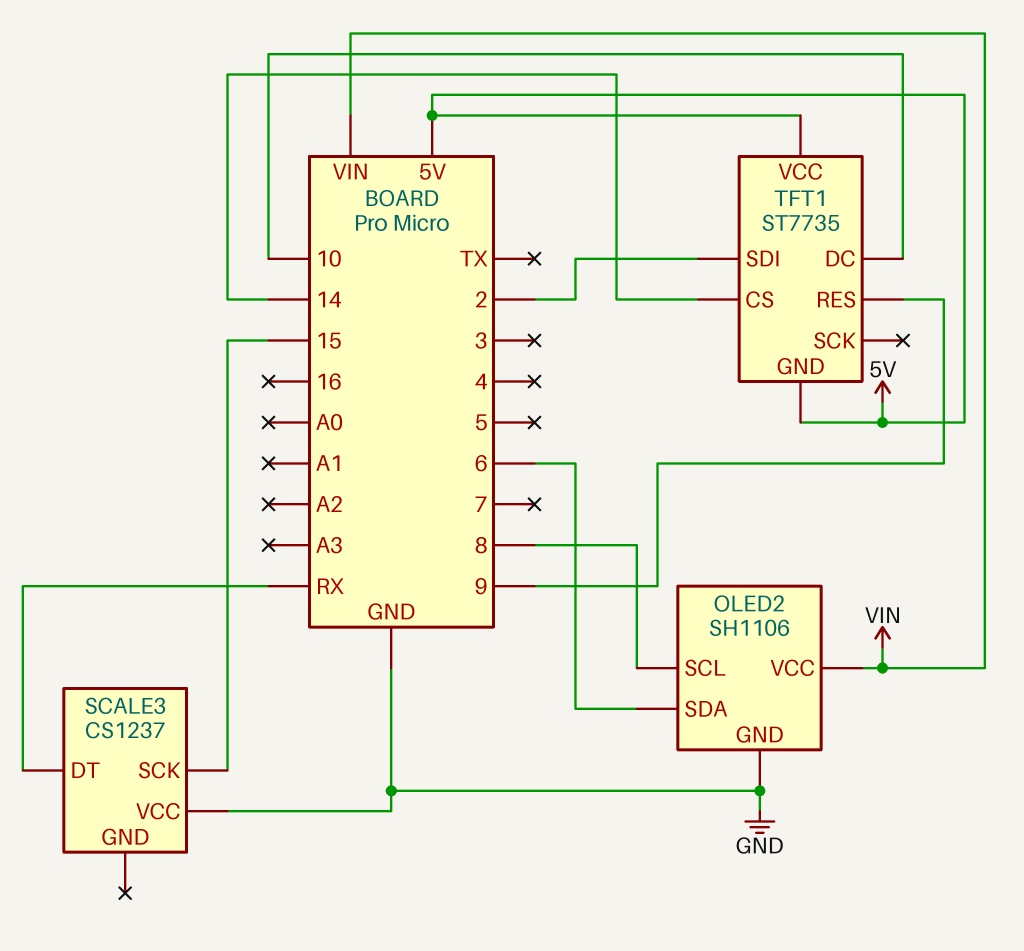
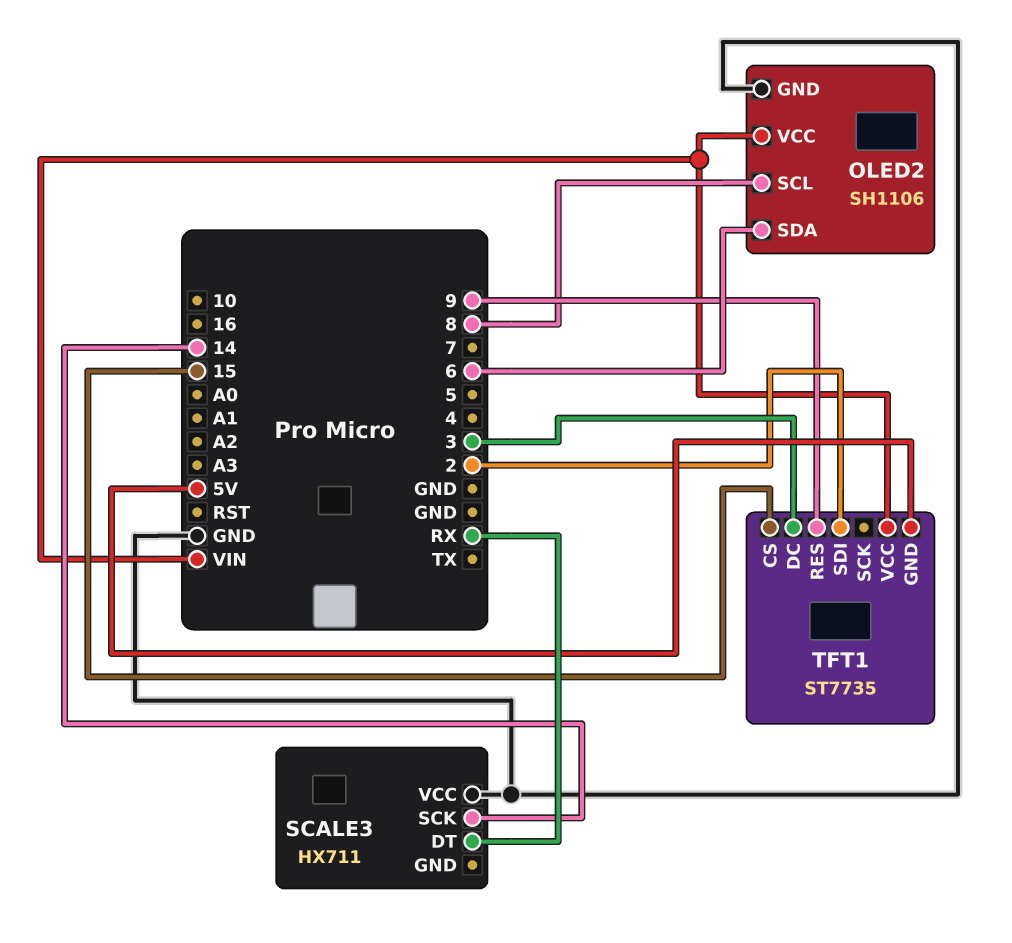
SCALE3: CS1237 -> HX711
SCALE3 pin SCK: 15 -> 14
TFT1 pin CS: 14 -> 15
TFT1 pin DC: 10 -> 3
TFT1 pin VCC: 5V -> VIN

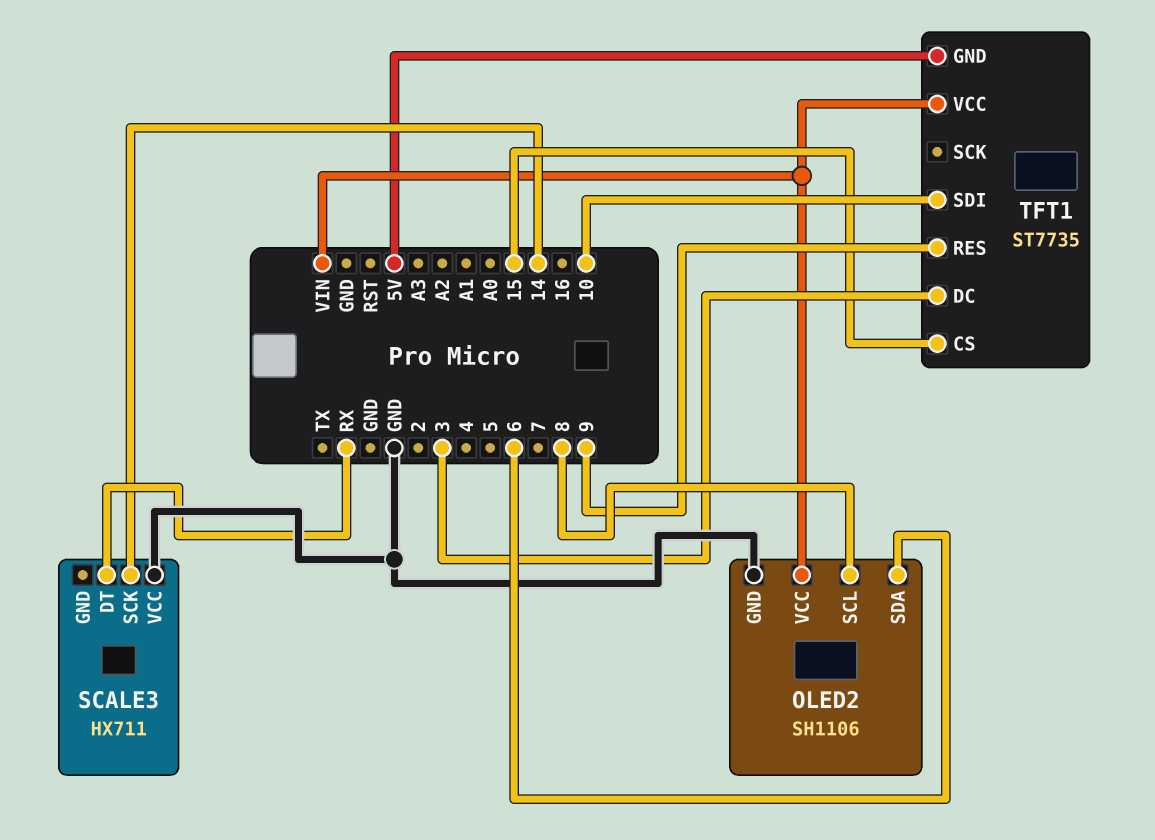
TFT1 pin SDI: 2 -> 10

